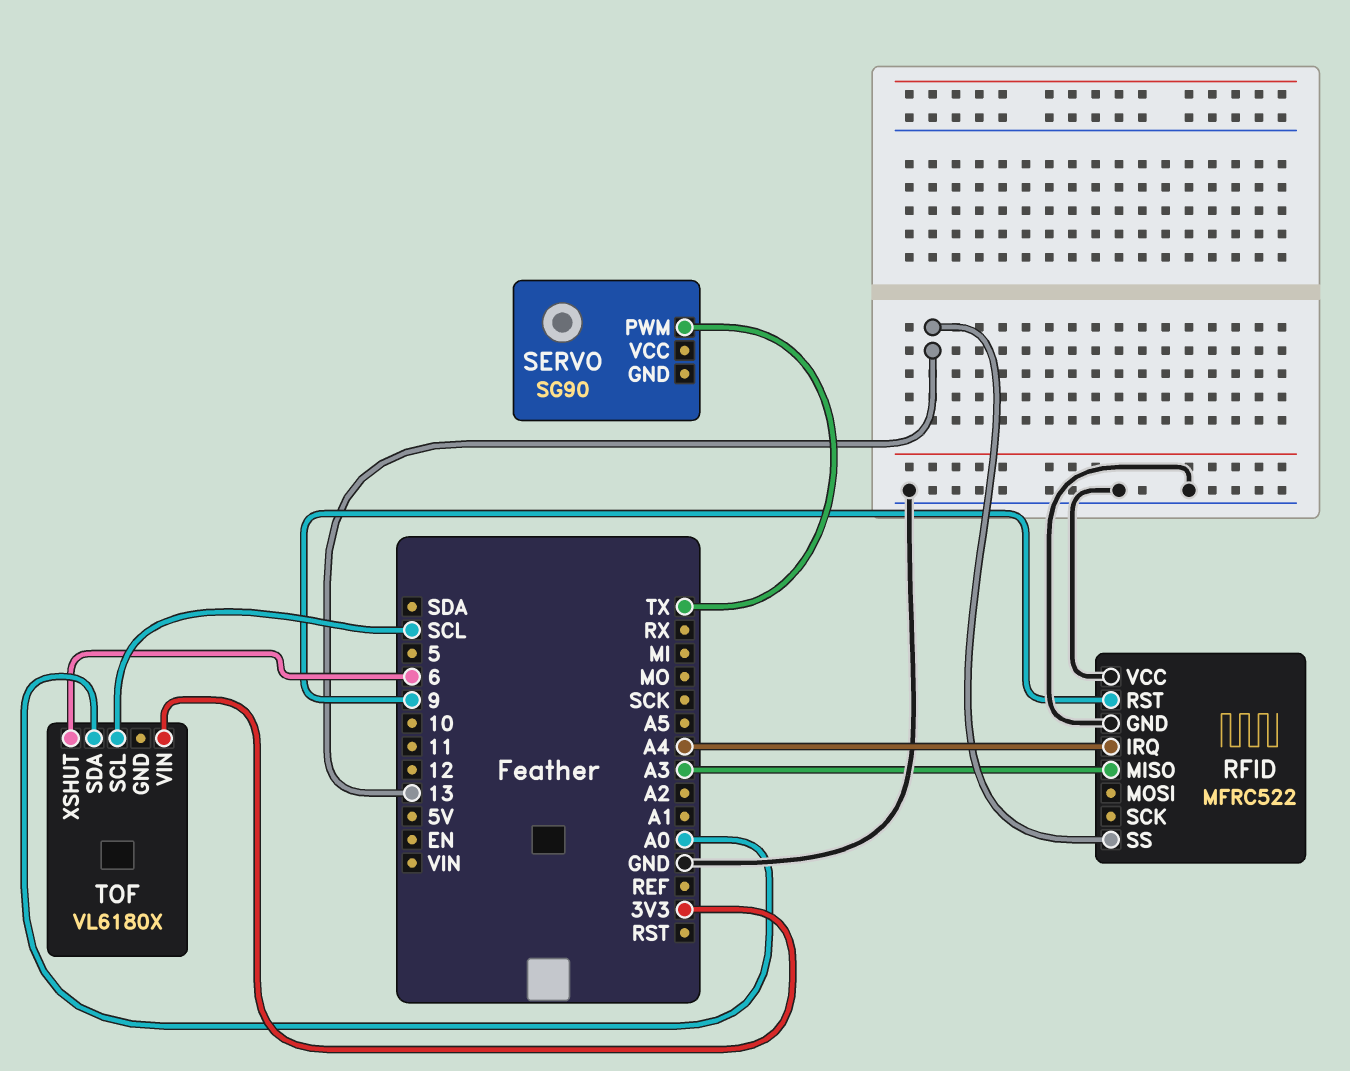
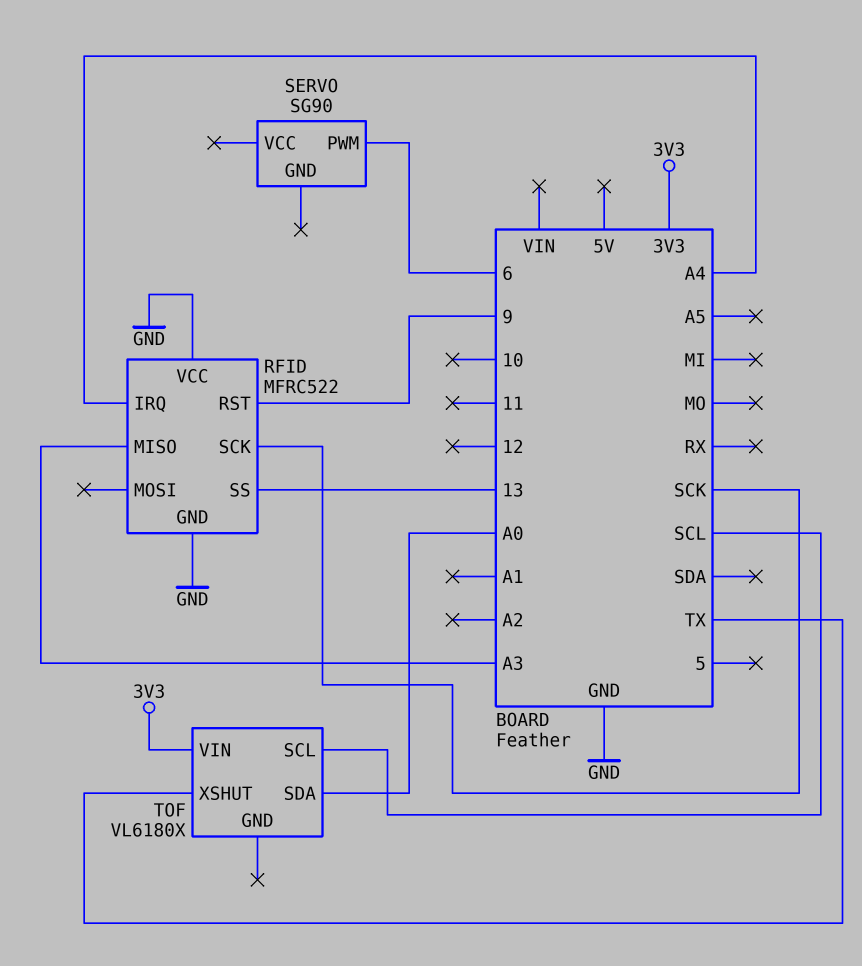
RFID pin SCK: none -> SCK
SERVO pin PWM: TX -> 6
TOF pin XSHUT: 6 -> TX

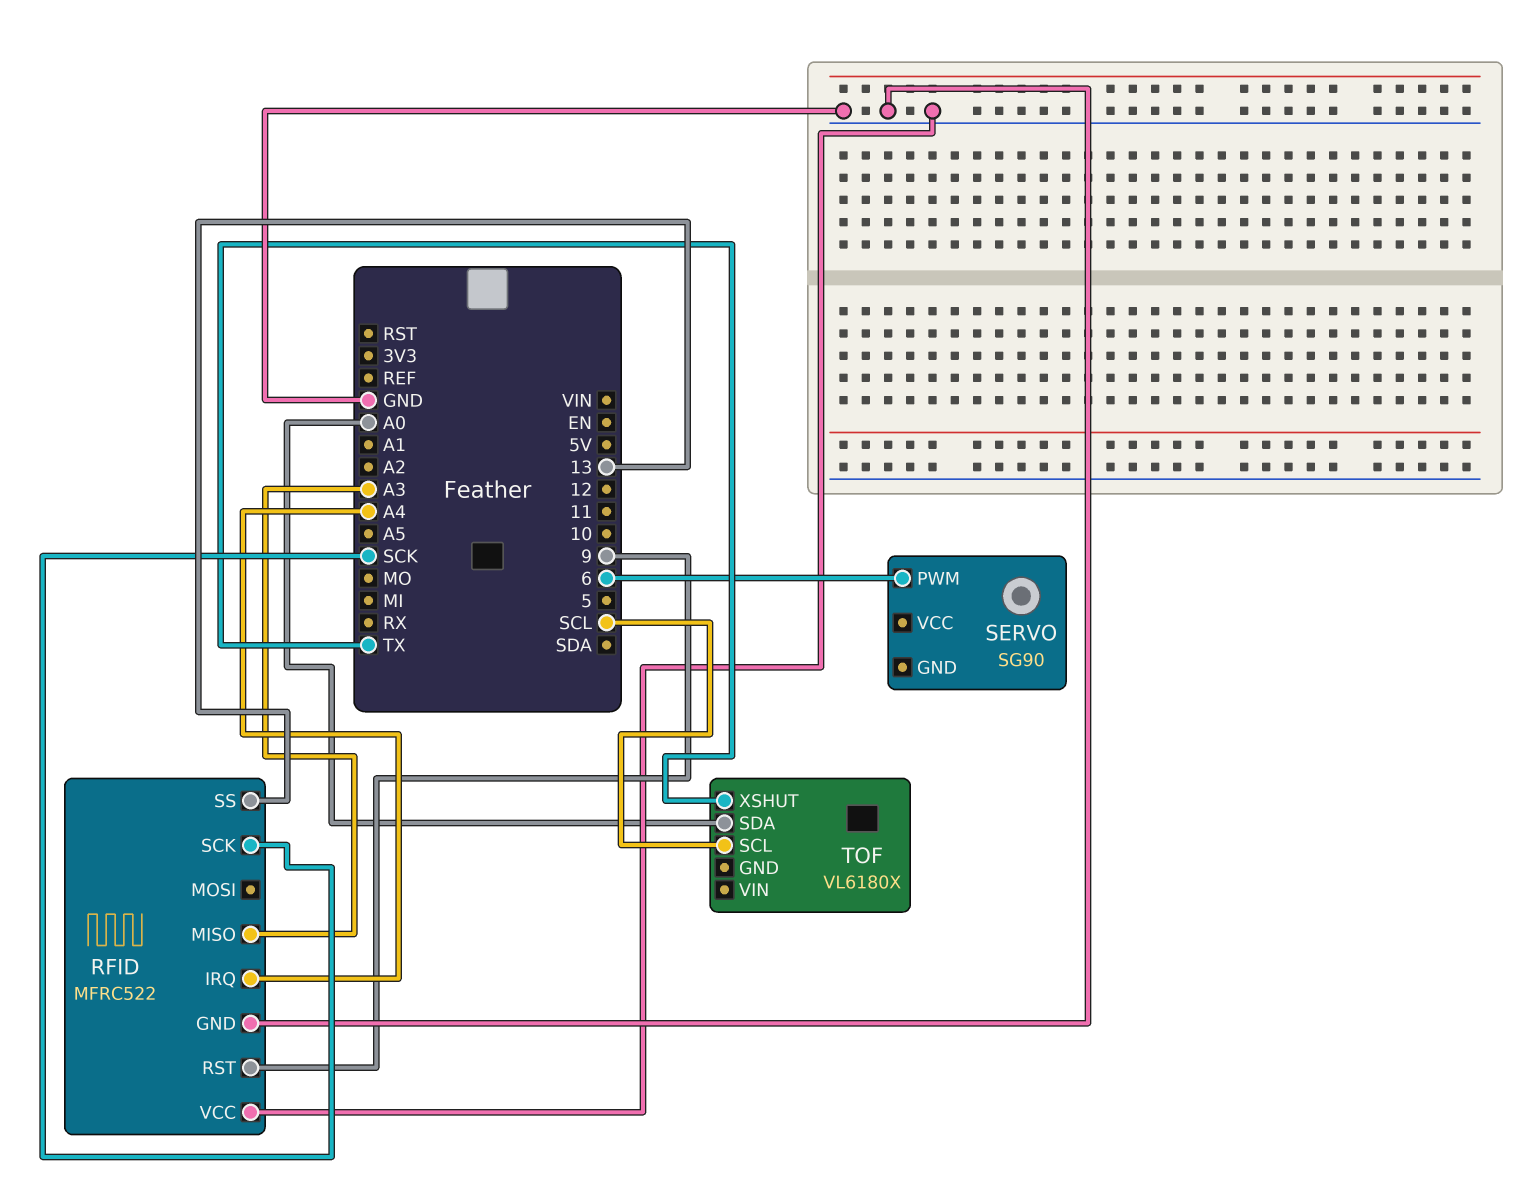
TOF pin VIN: 3V3 -> none

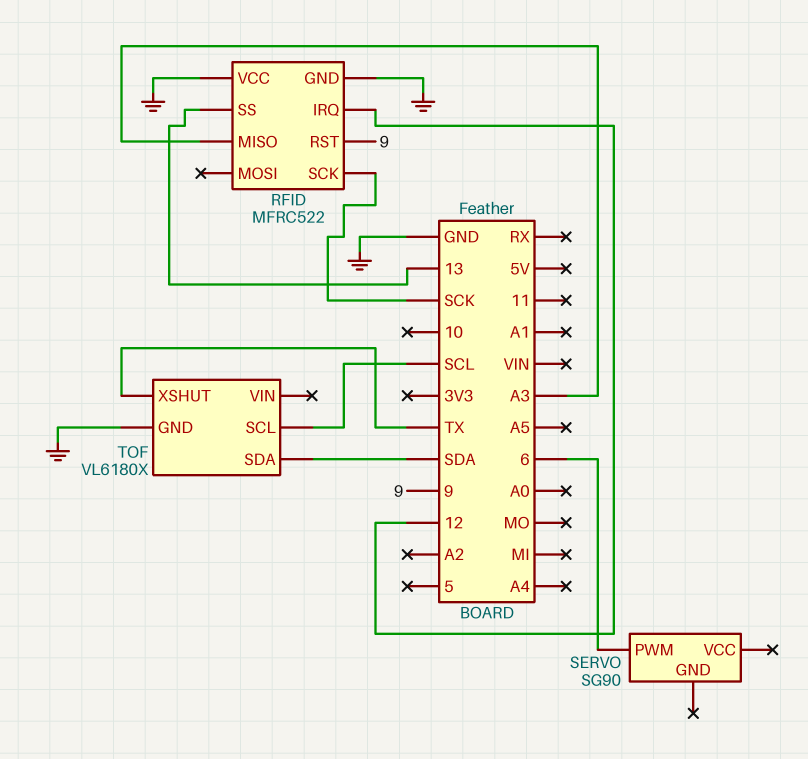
RFID pin IRQ: A4 -> 12
TOF pin GND: none -> GND
TOF pin SDA: A0 -> SDA

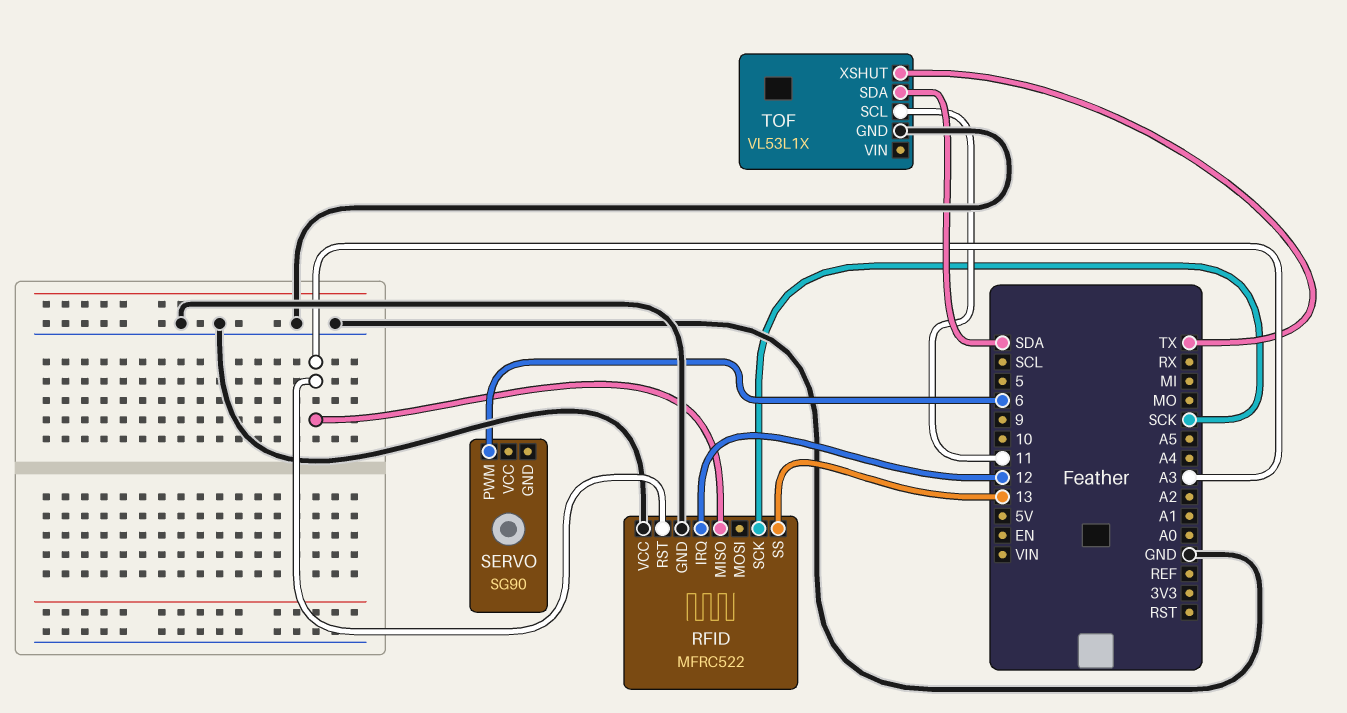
RFID pin RST: 9 -> A3
TOF: VL6180X -> VL53L1X
TOF pin SCL: SCL -> 11

